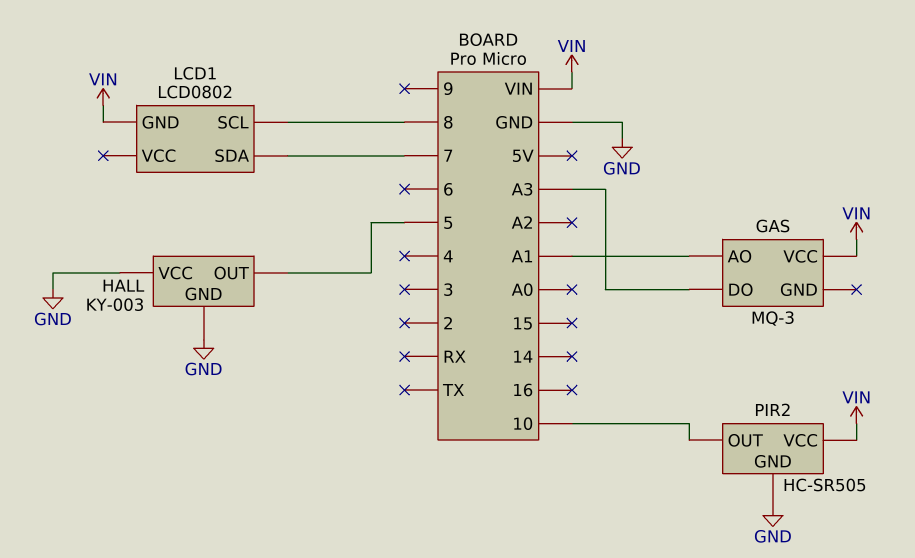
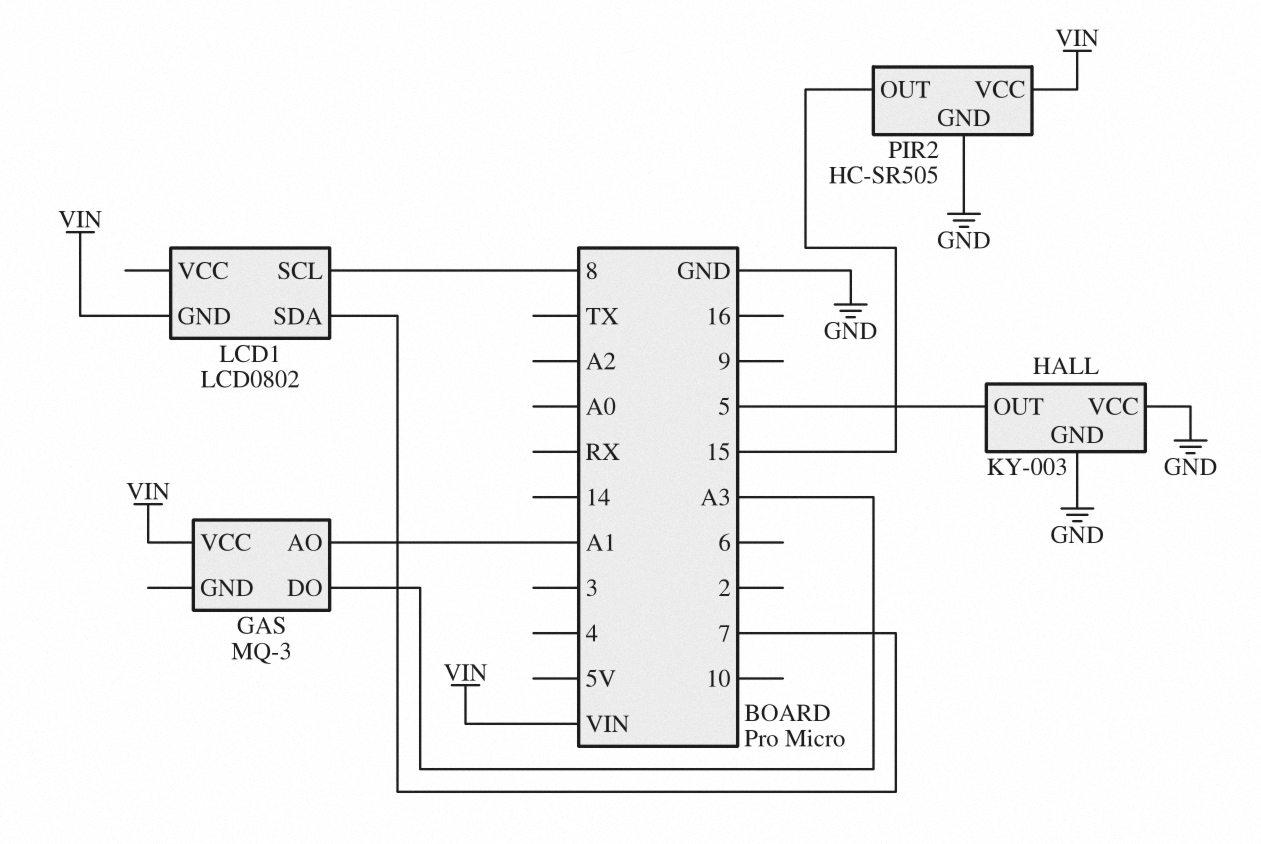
PIR2 pin OUT: 10 -> 15

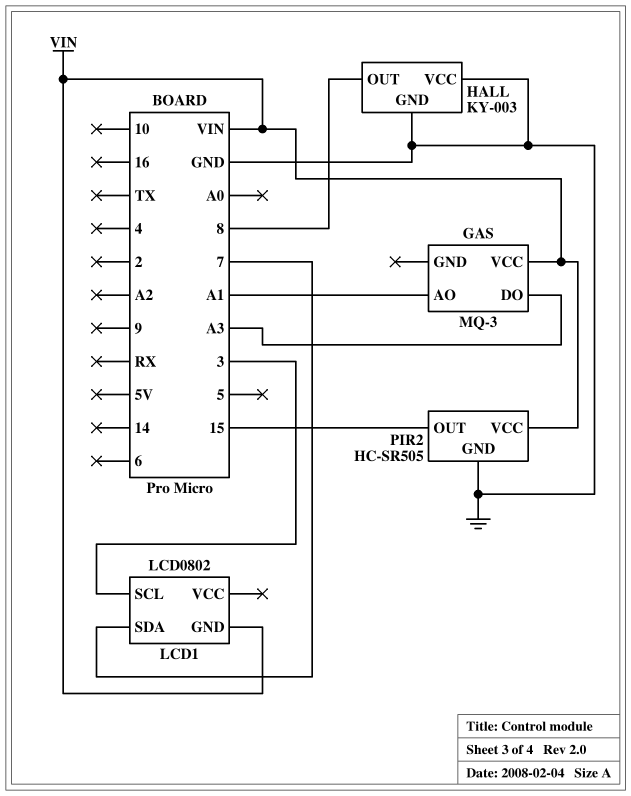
HALL pin OUT: 5 -> 8
LCD1 pin SCL: 8 -> 3

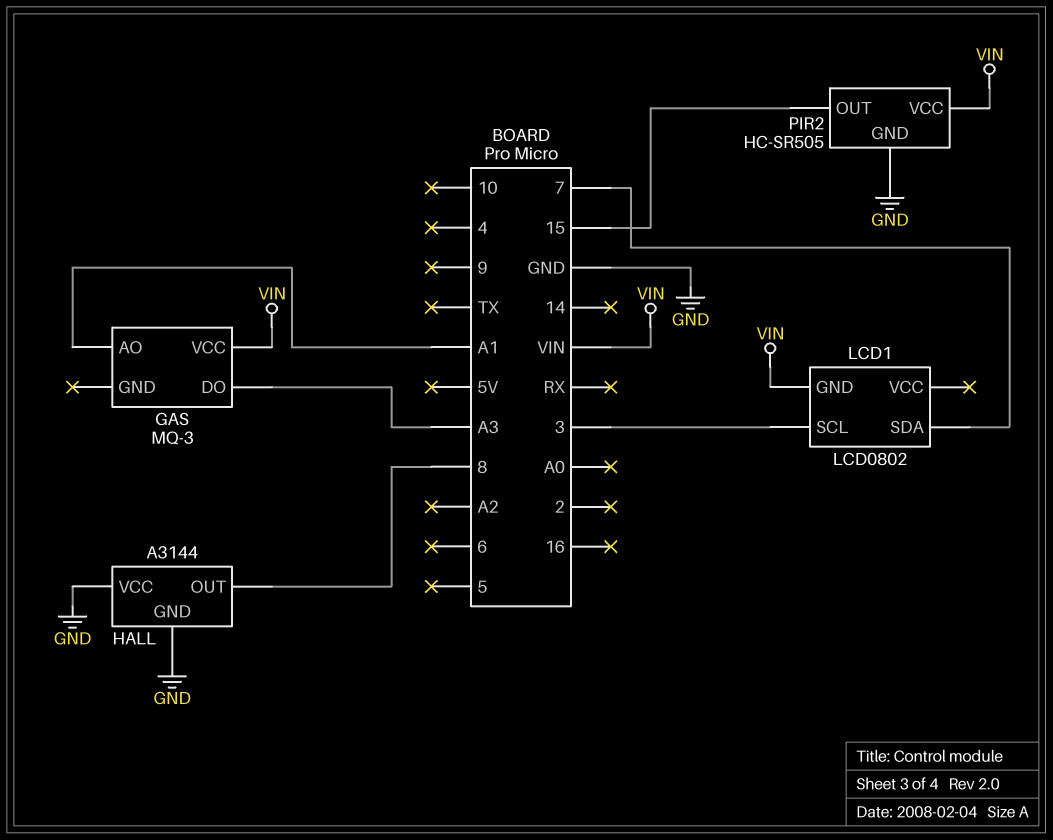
HALL: KY-003 -> A3144

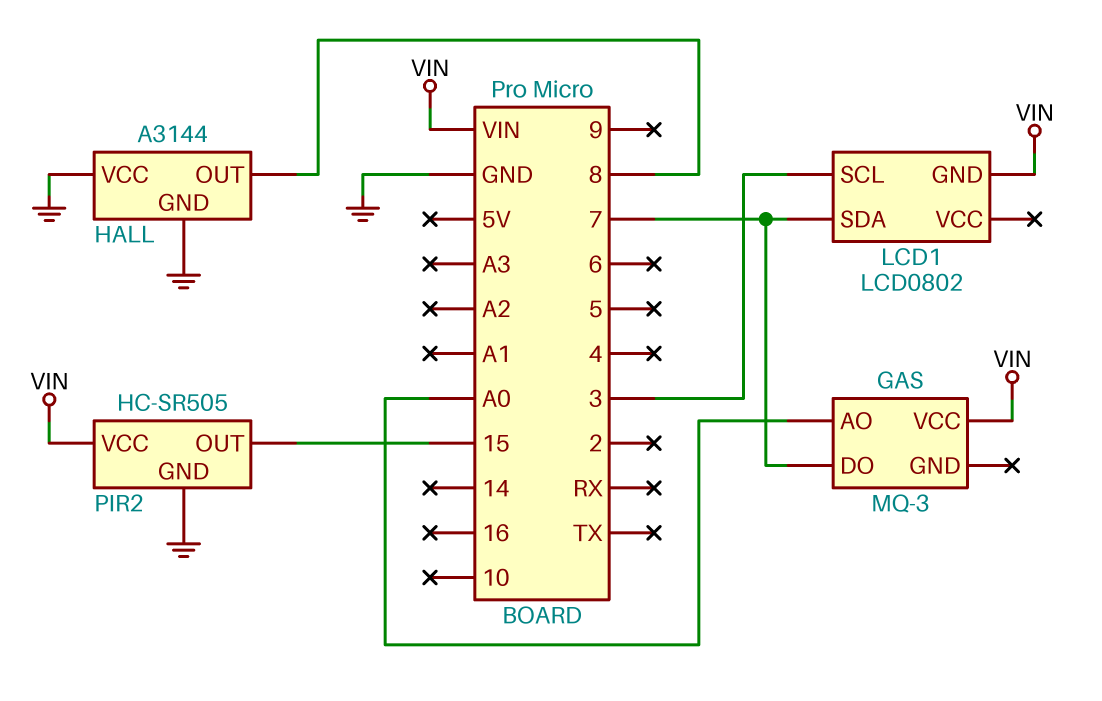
GAS pin AO: A1 -> A0
GAS pin DO: A3 -> 7

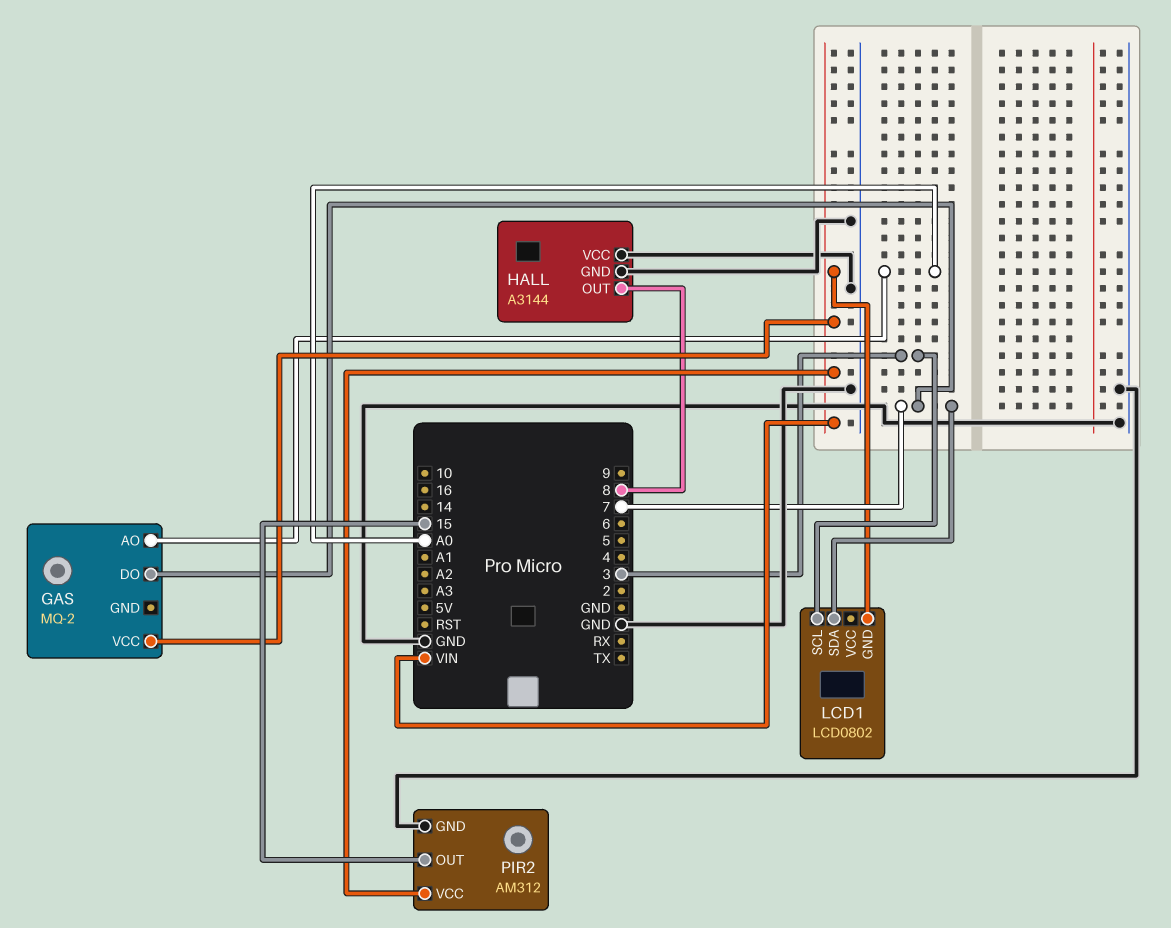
GAS: MQ-3 -> MQ-2
PIR2: HC-SR505 -> AM312

